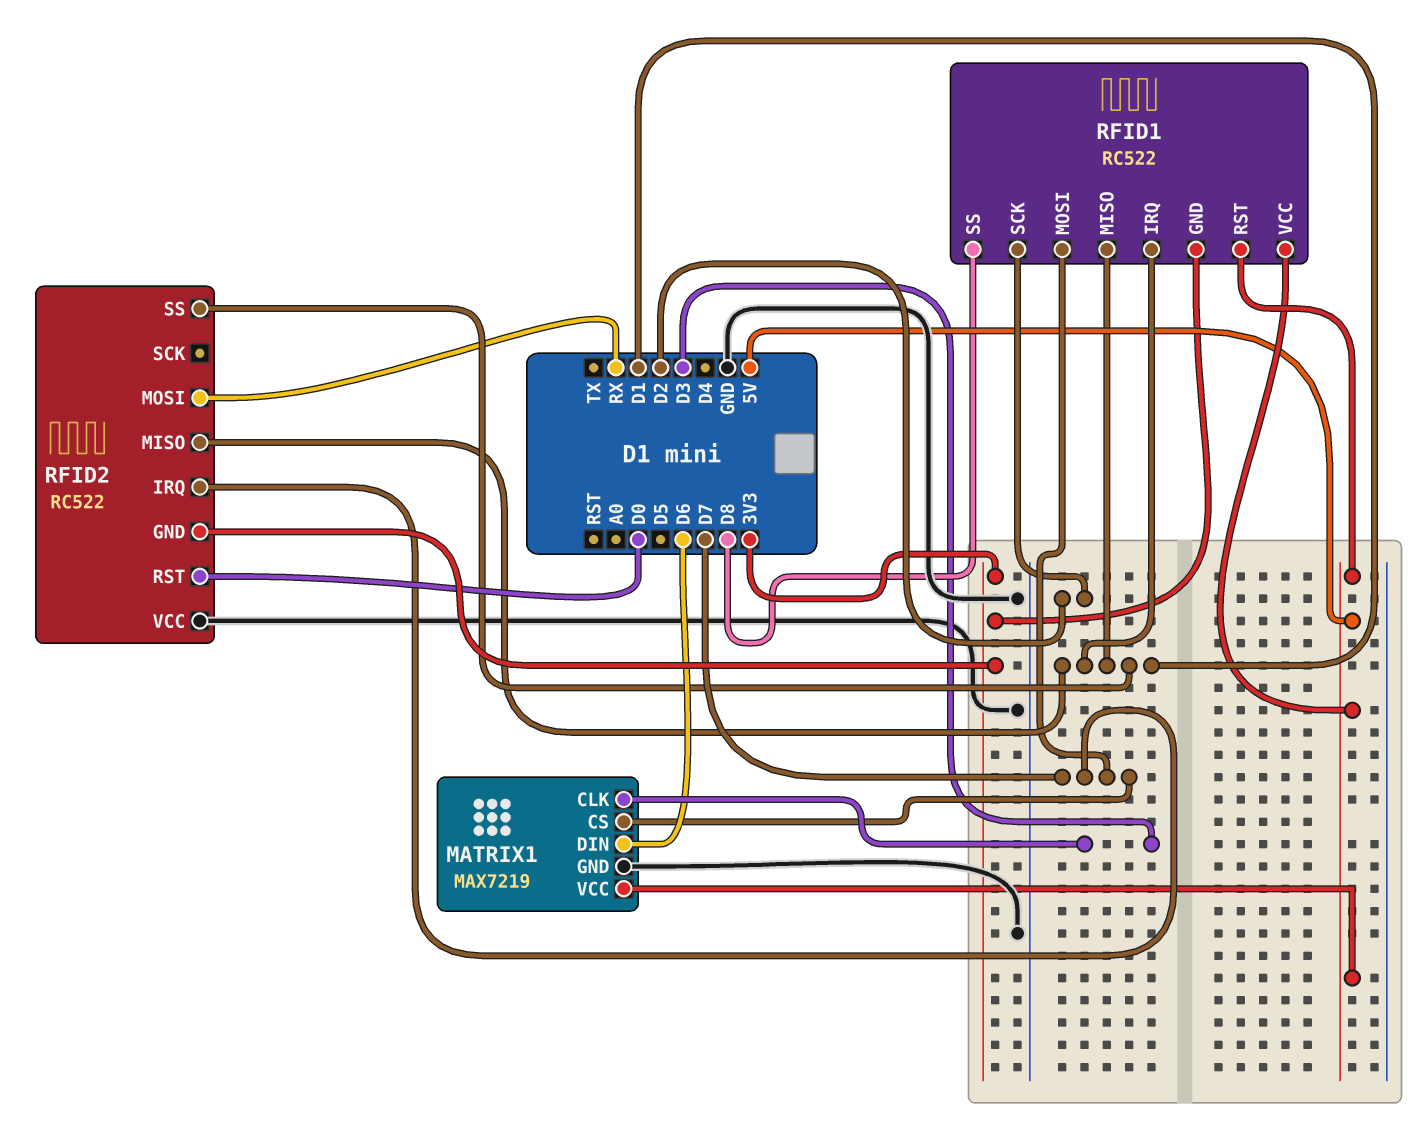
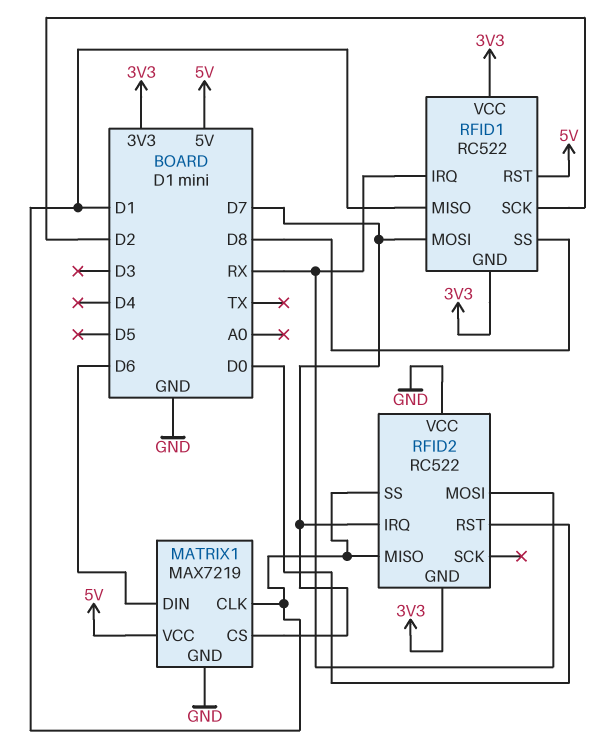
MATRIX1 pin CLK: D3 -> D1
RFID1 pin IRQ: D1 -> RX
RFID1 pin VCC: 5V -> 3V3

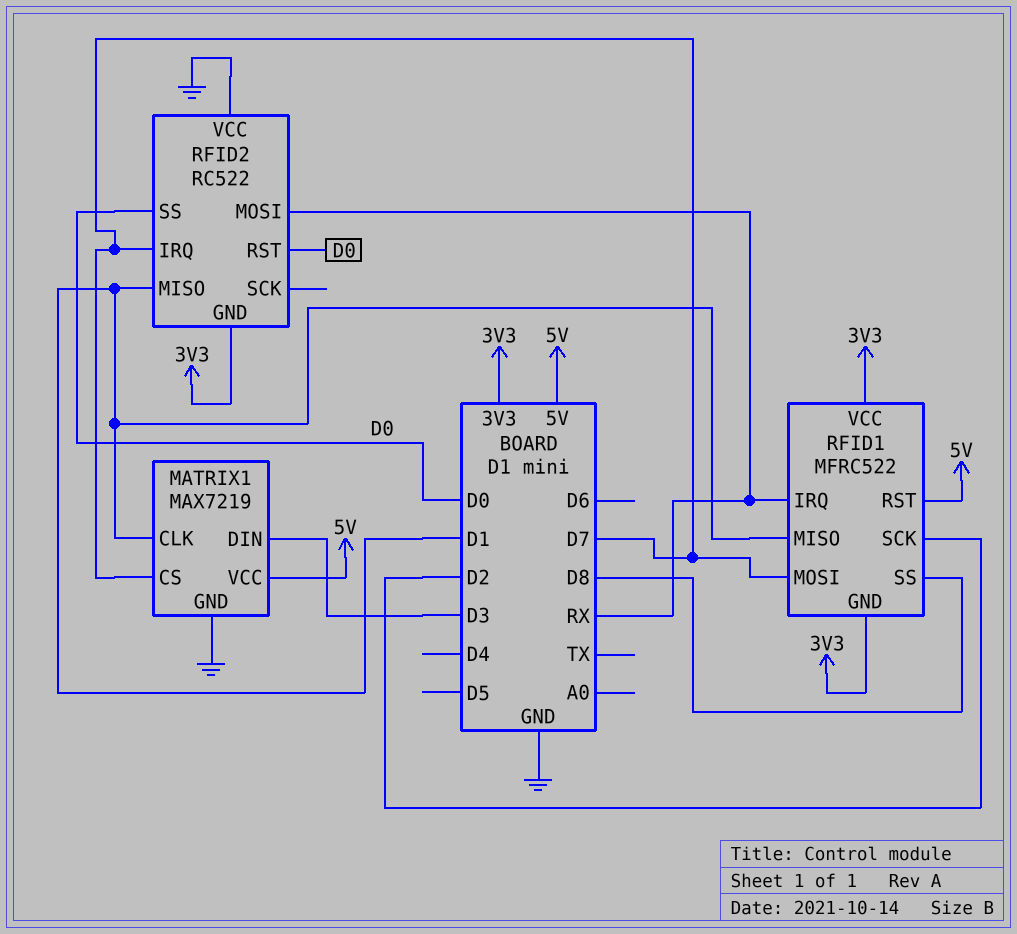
MATRIX1 pin DIN: D6 -> D3
RFID1: RC522 -> MFRC522
RFID2 pin SS: D1 -> D0

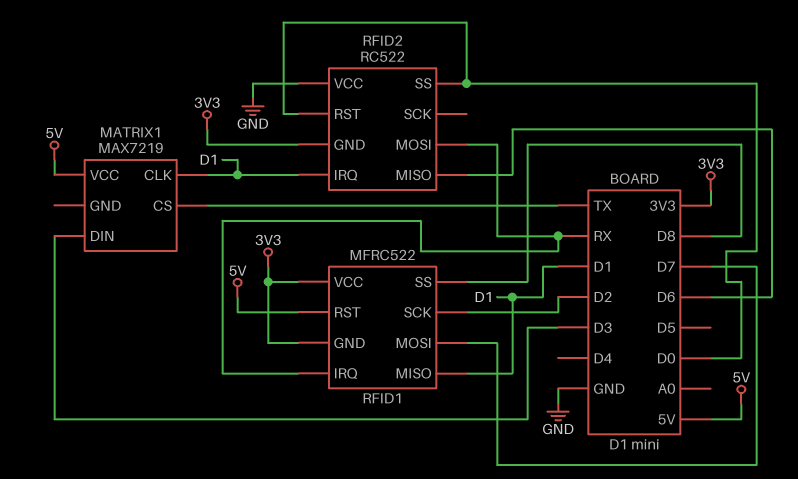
MATRIX1 pin CS: D7 -> TX
MATRIX1 pin GND: GND -> none
RFID2 pin IRQ: D7 -> D1
RFID2 pin MISO: D1 -> D6

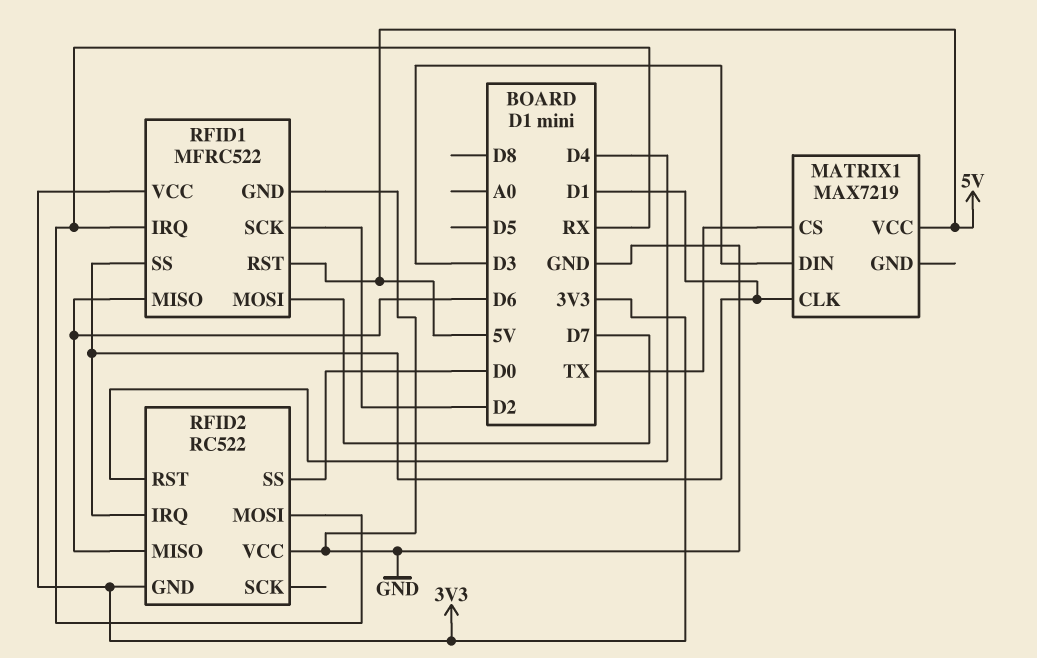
RFID1 pin GND: 3V3 -> GND
RFID1 pin MISO: D1 -> D6
RFID1 pin SS: D8 -> D1
RFID2 pin RST: D0 -> D4

